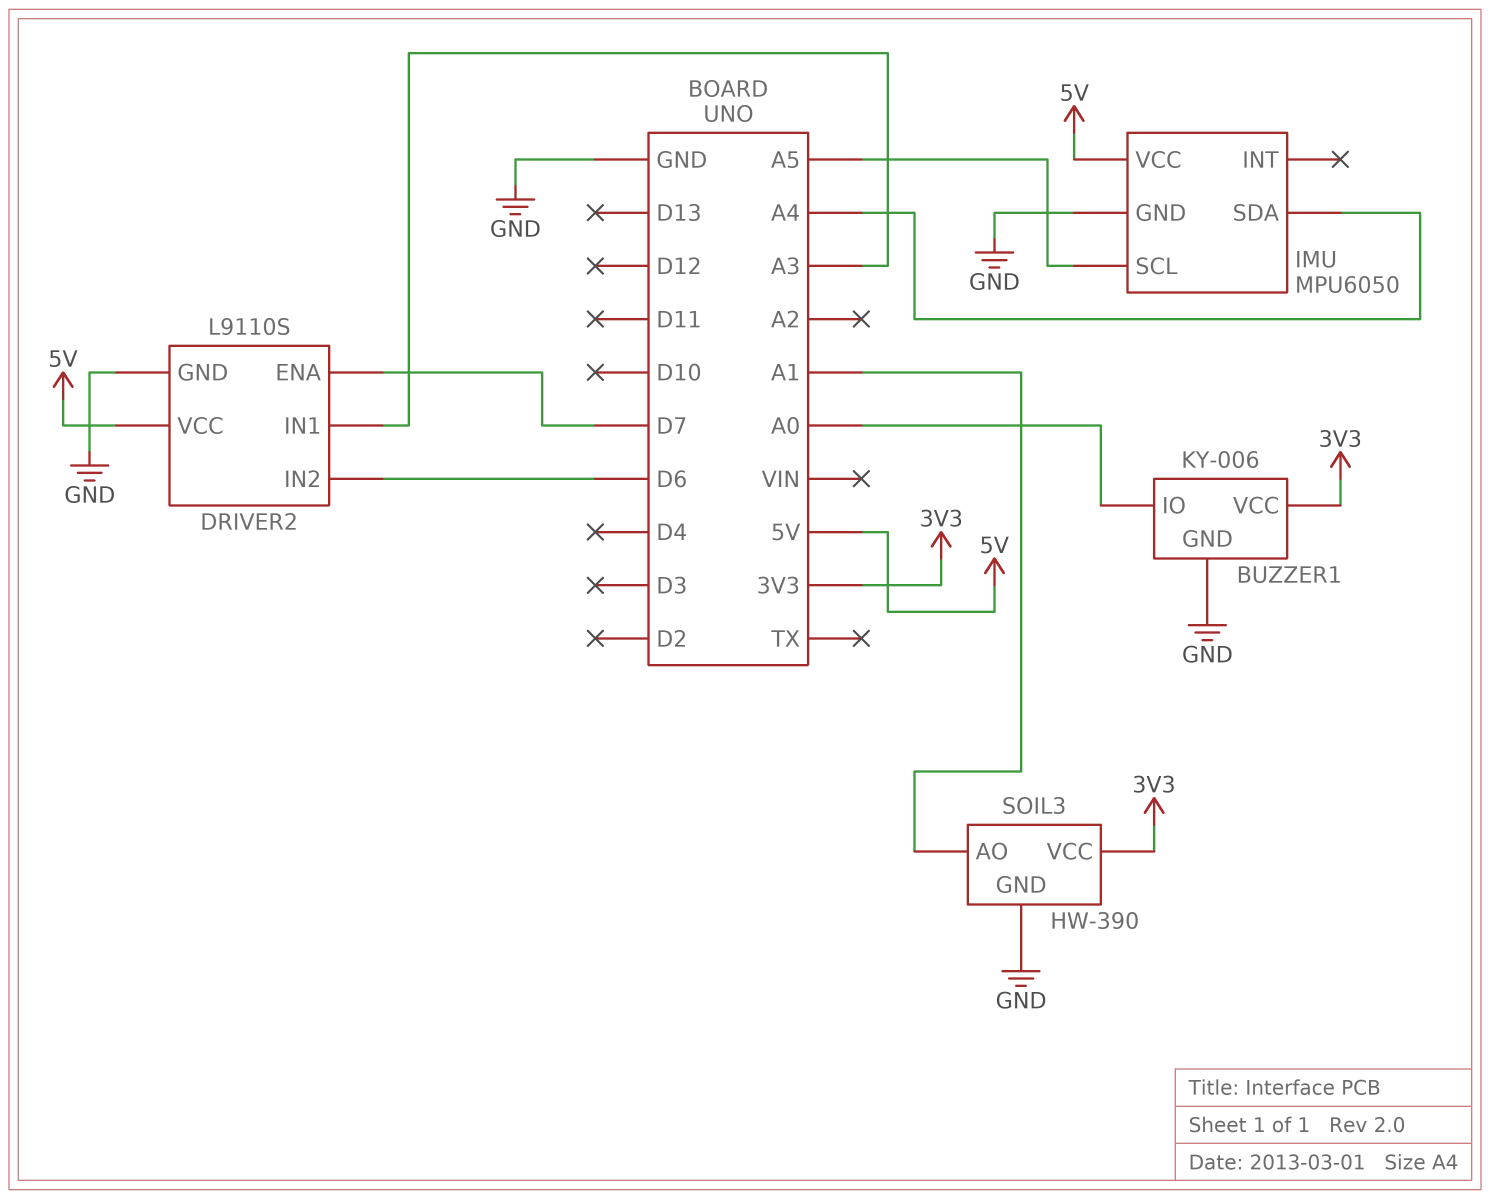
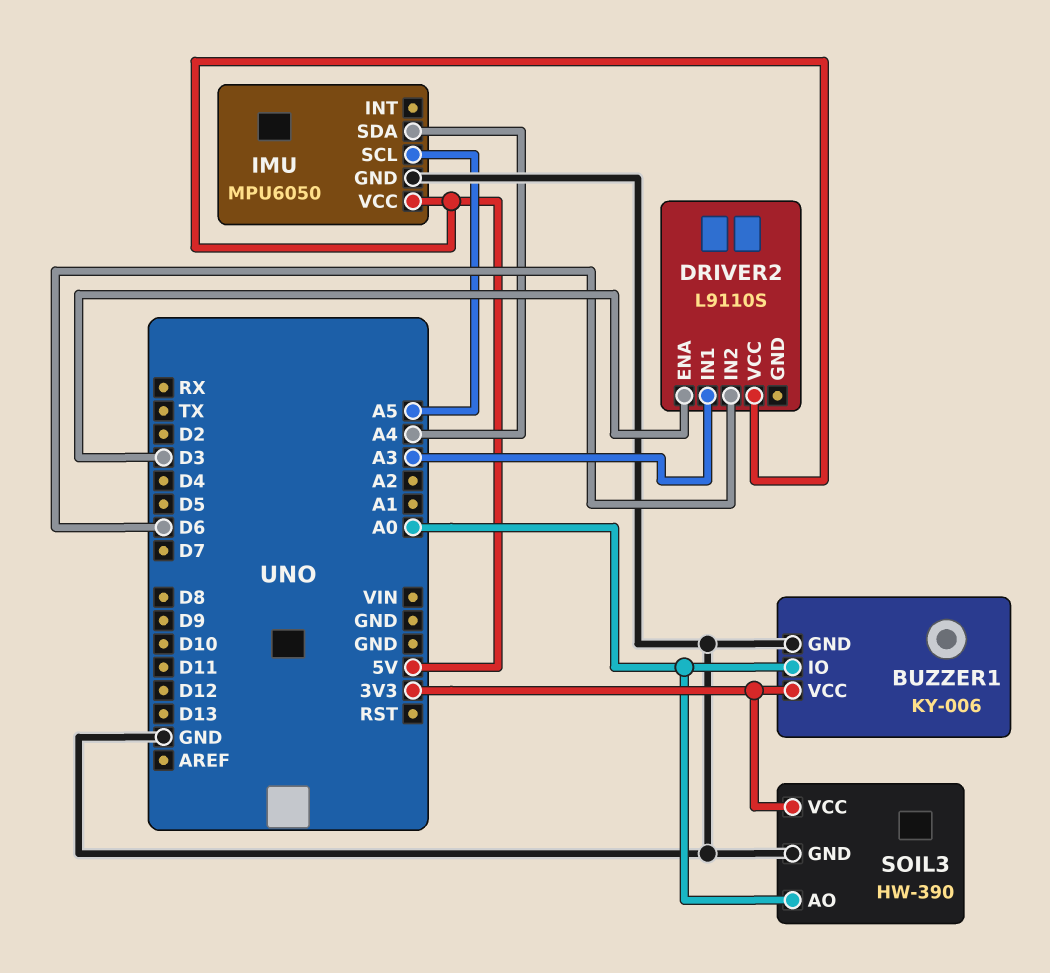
DRIVER2 pin ENA: D7 -> D3
DRIVER2 pin GND: GND -> none
SOIL3 pin AO: A1 -> A0

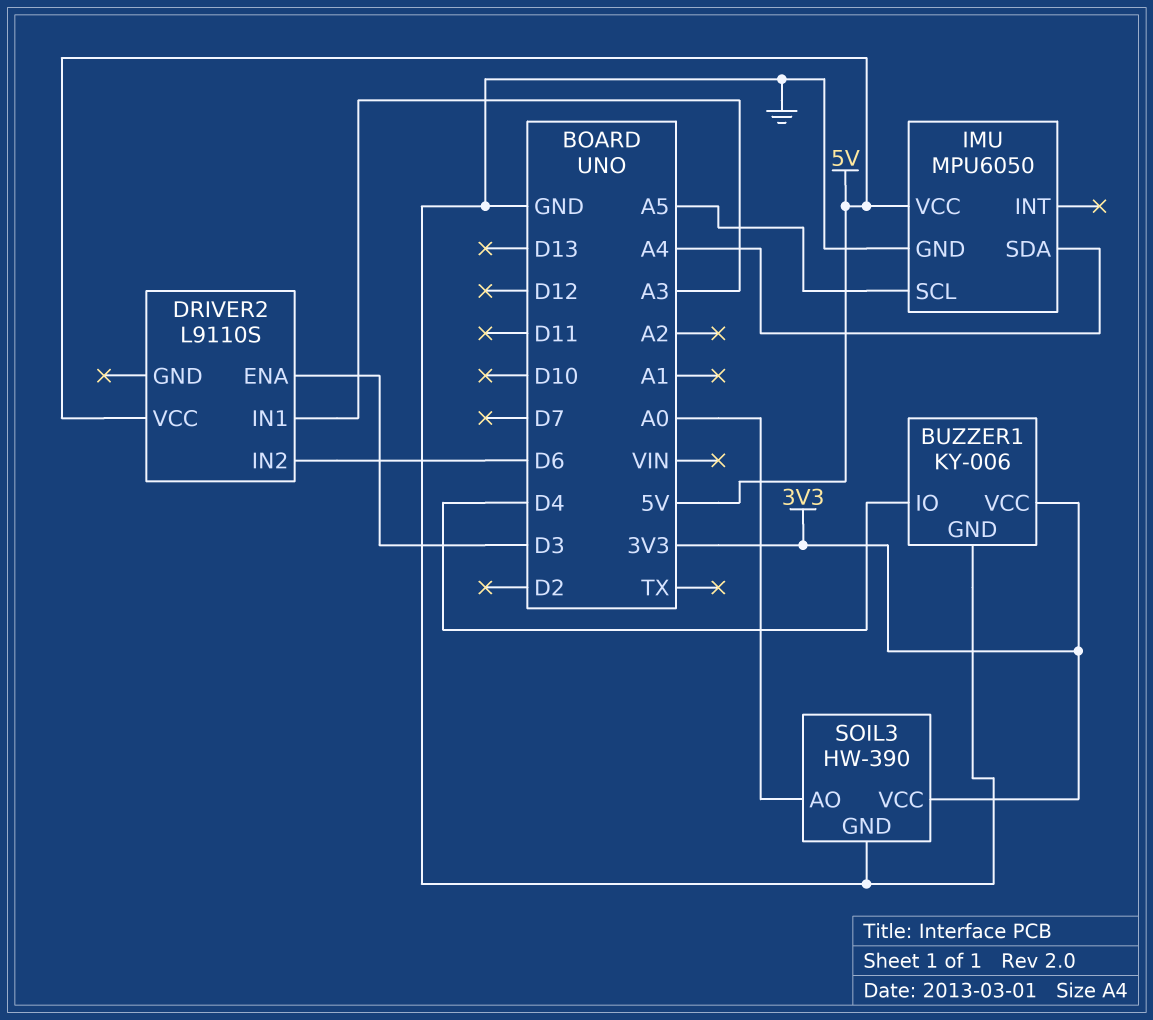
BUZZER1 pin IO: A0 -> D4

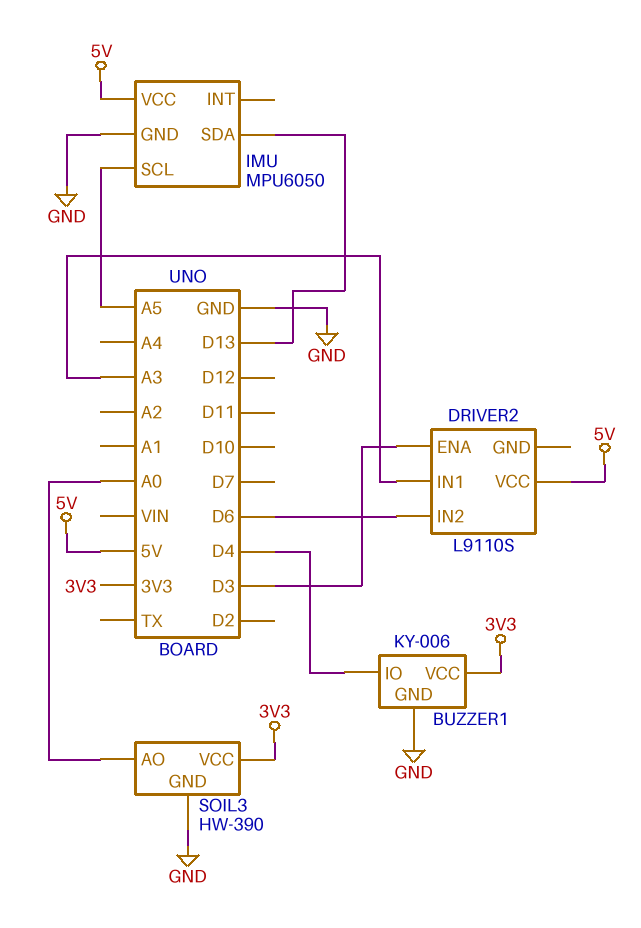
IMU pin SDA: A4 -> D13

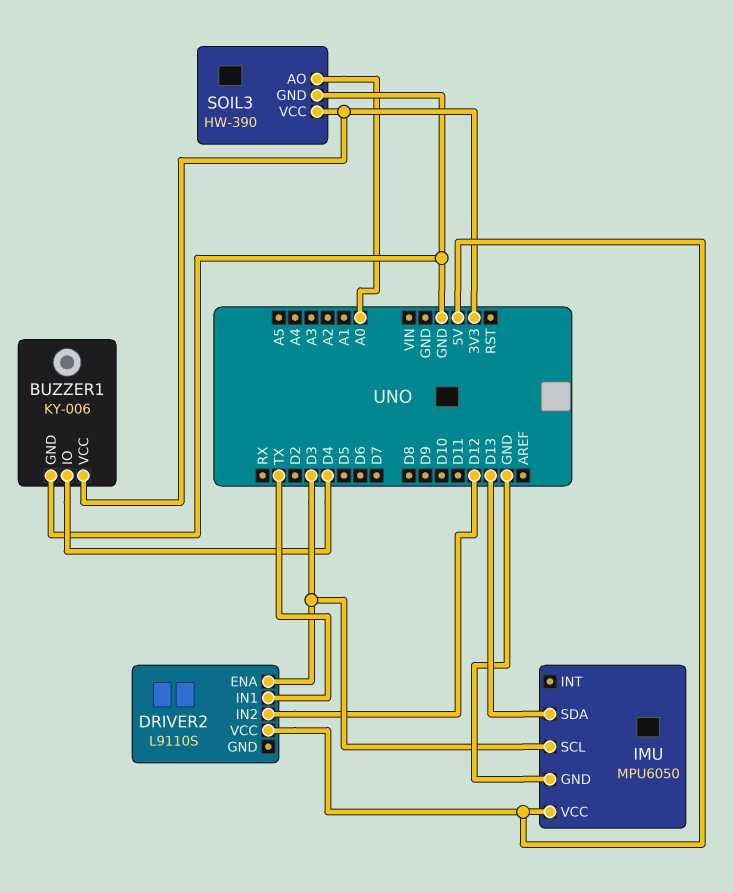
DRIVER2 pin IN1: A3 -> TX
DRIVER2 pin IN2: D6 -> D12
IMU pin SCL: A5 -> D3

